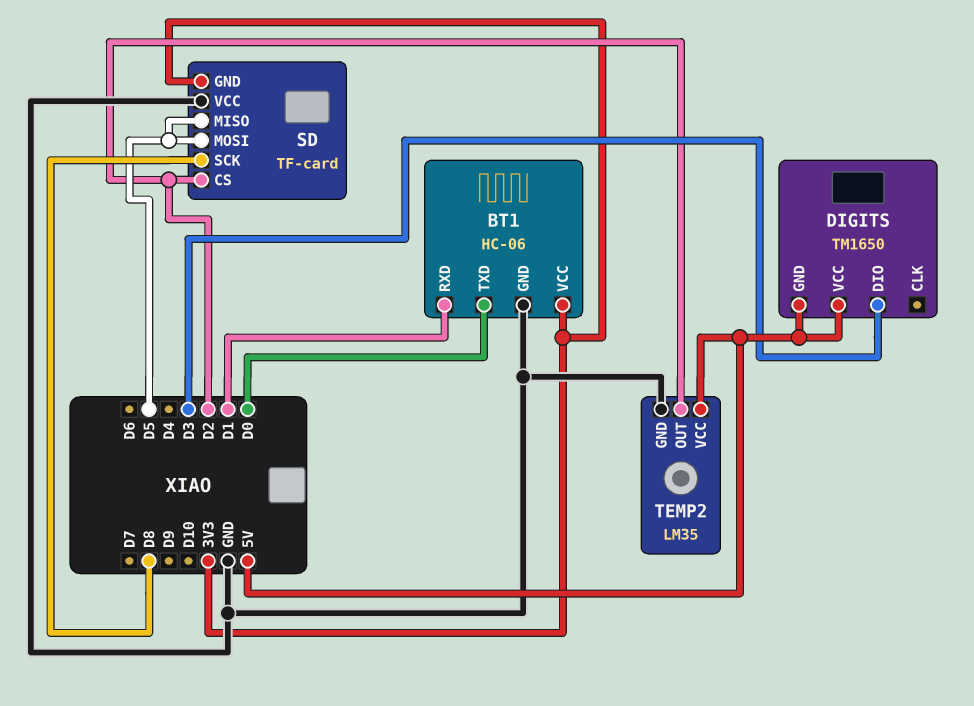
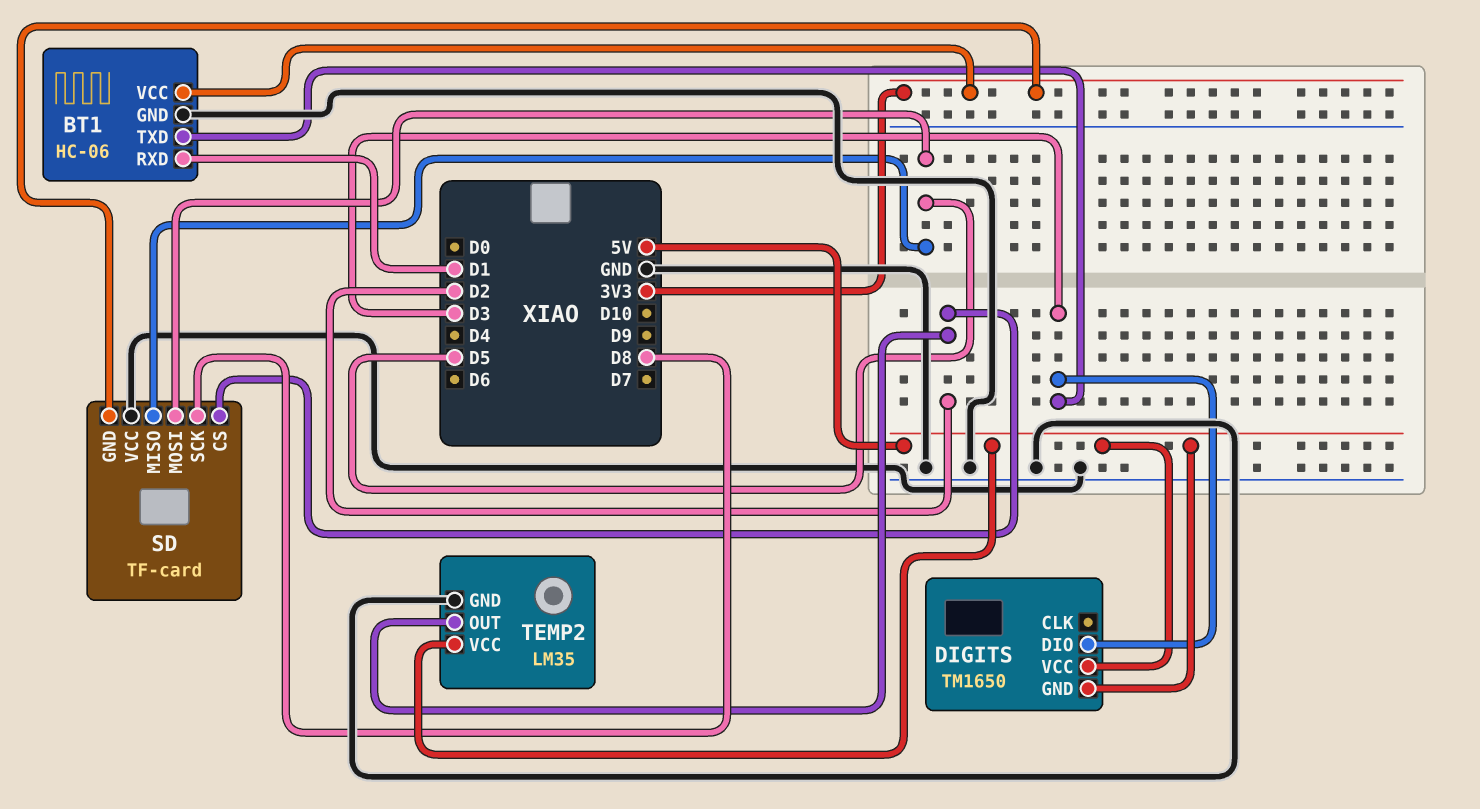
BT1 pin TXD: D0 -> D3

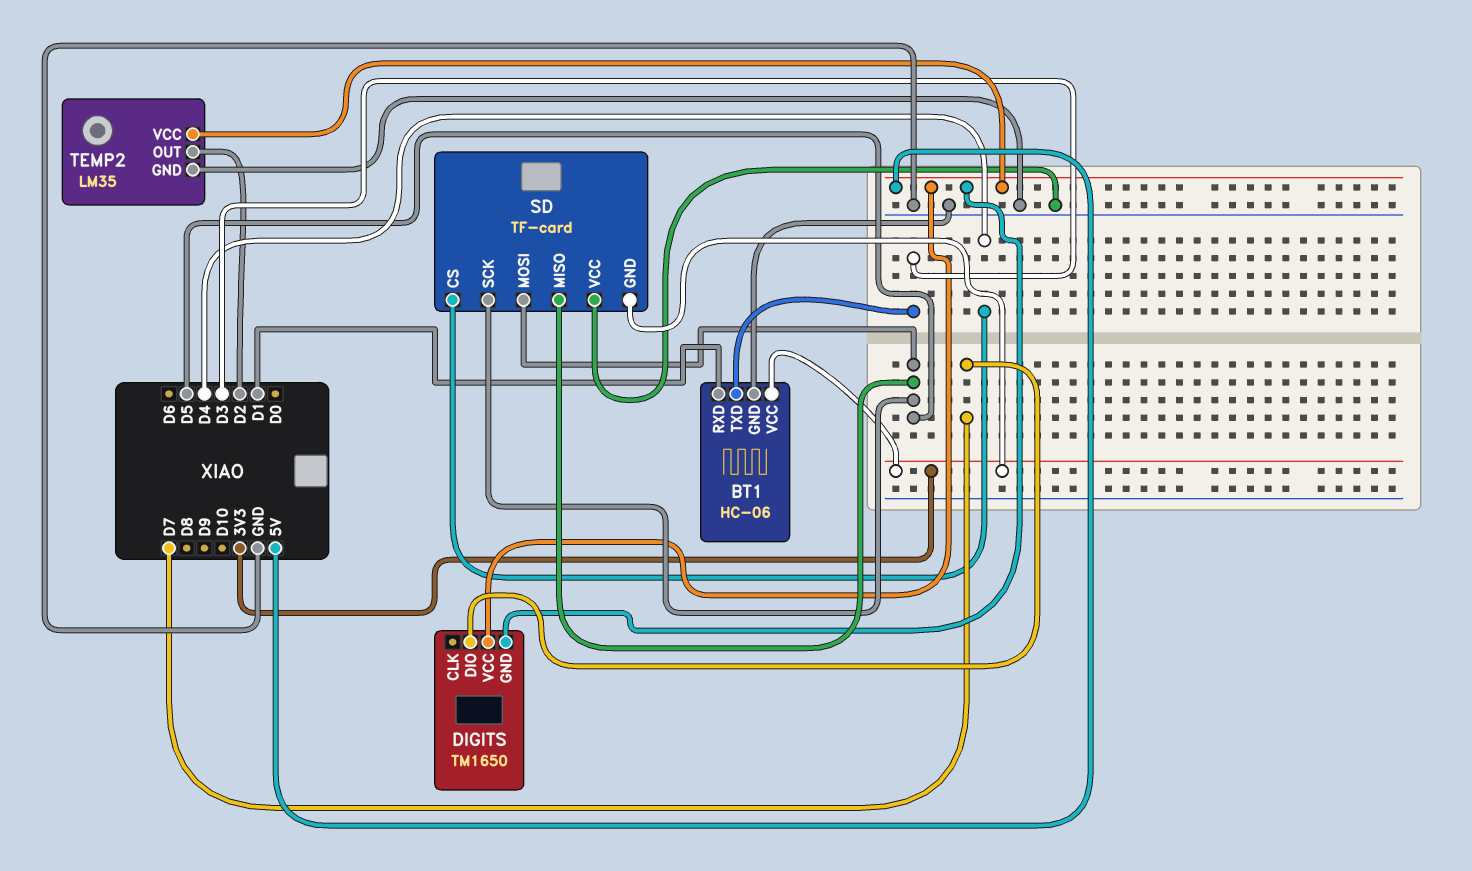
DIGITS pin DIO: D3 -> D7
SD pin CS: D2 -> D4
SD pin SCK: D8 -> D5

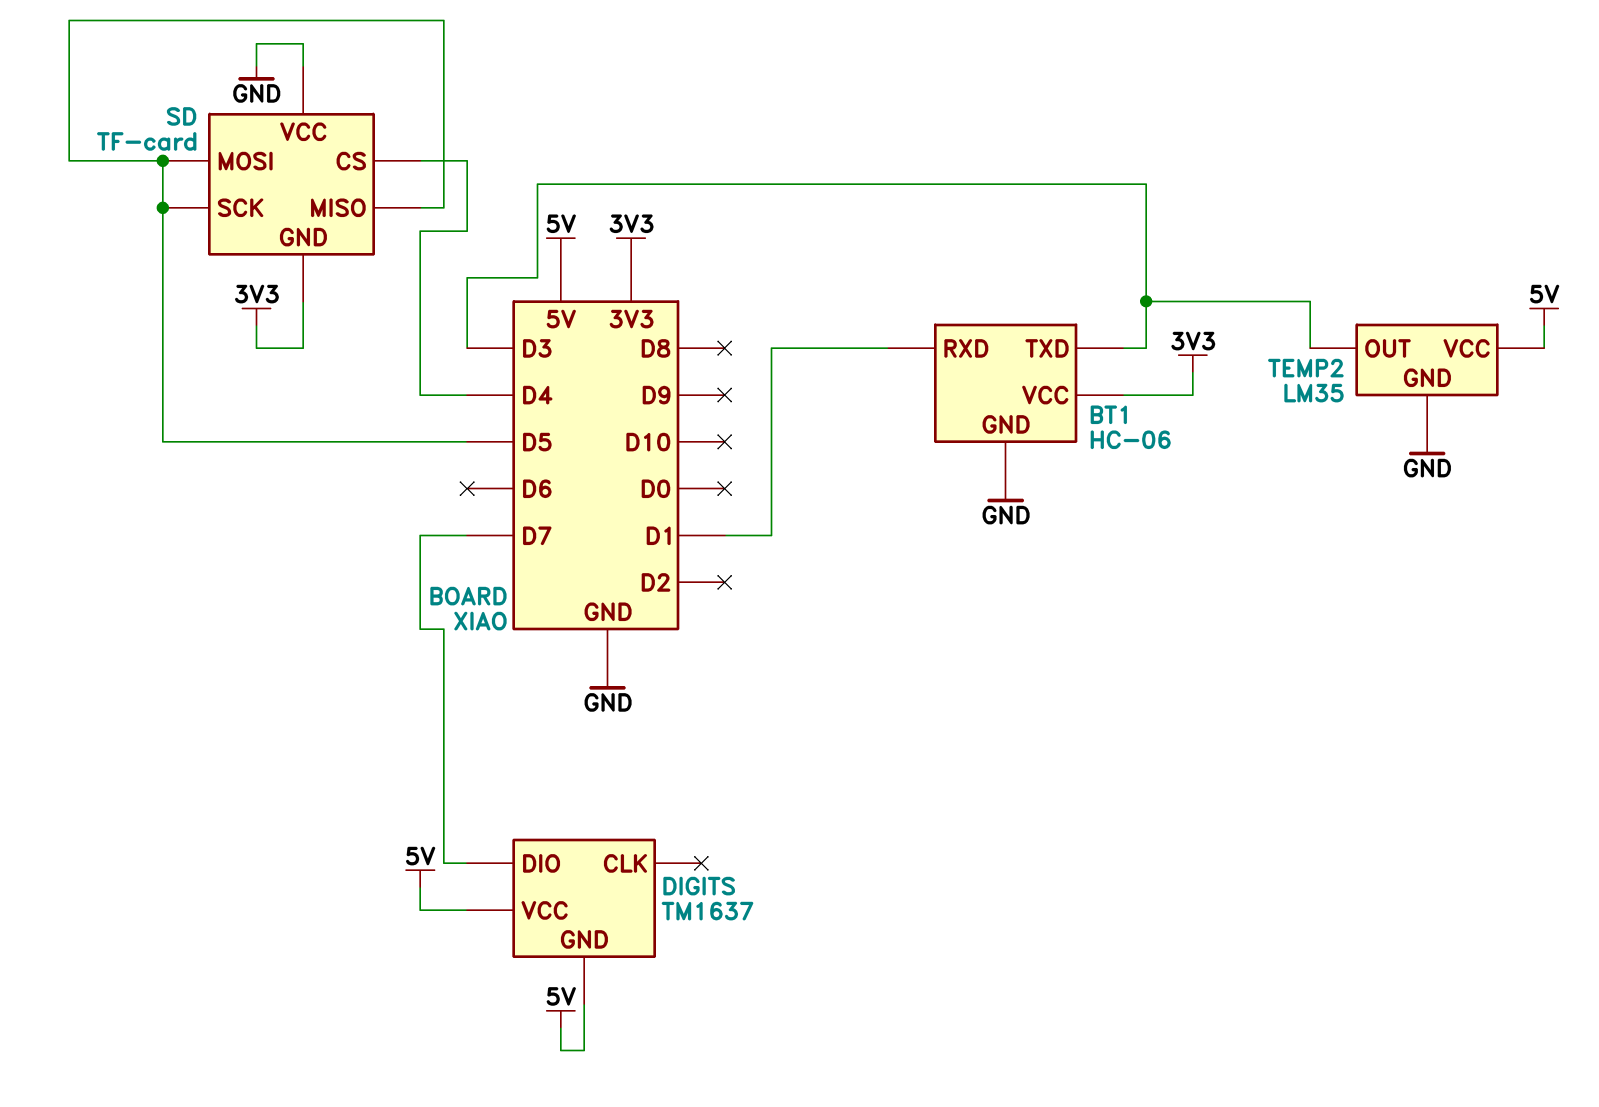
DIGITS: TM1650 -> TM1637
TEMP2 pin OUT: D2 -> D3

